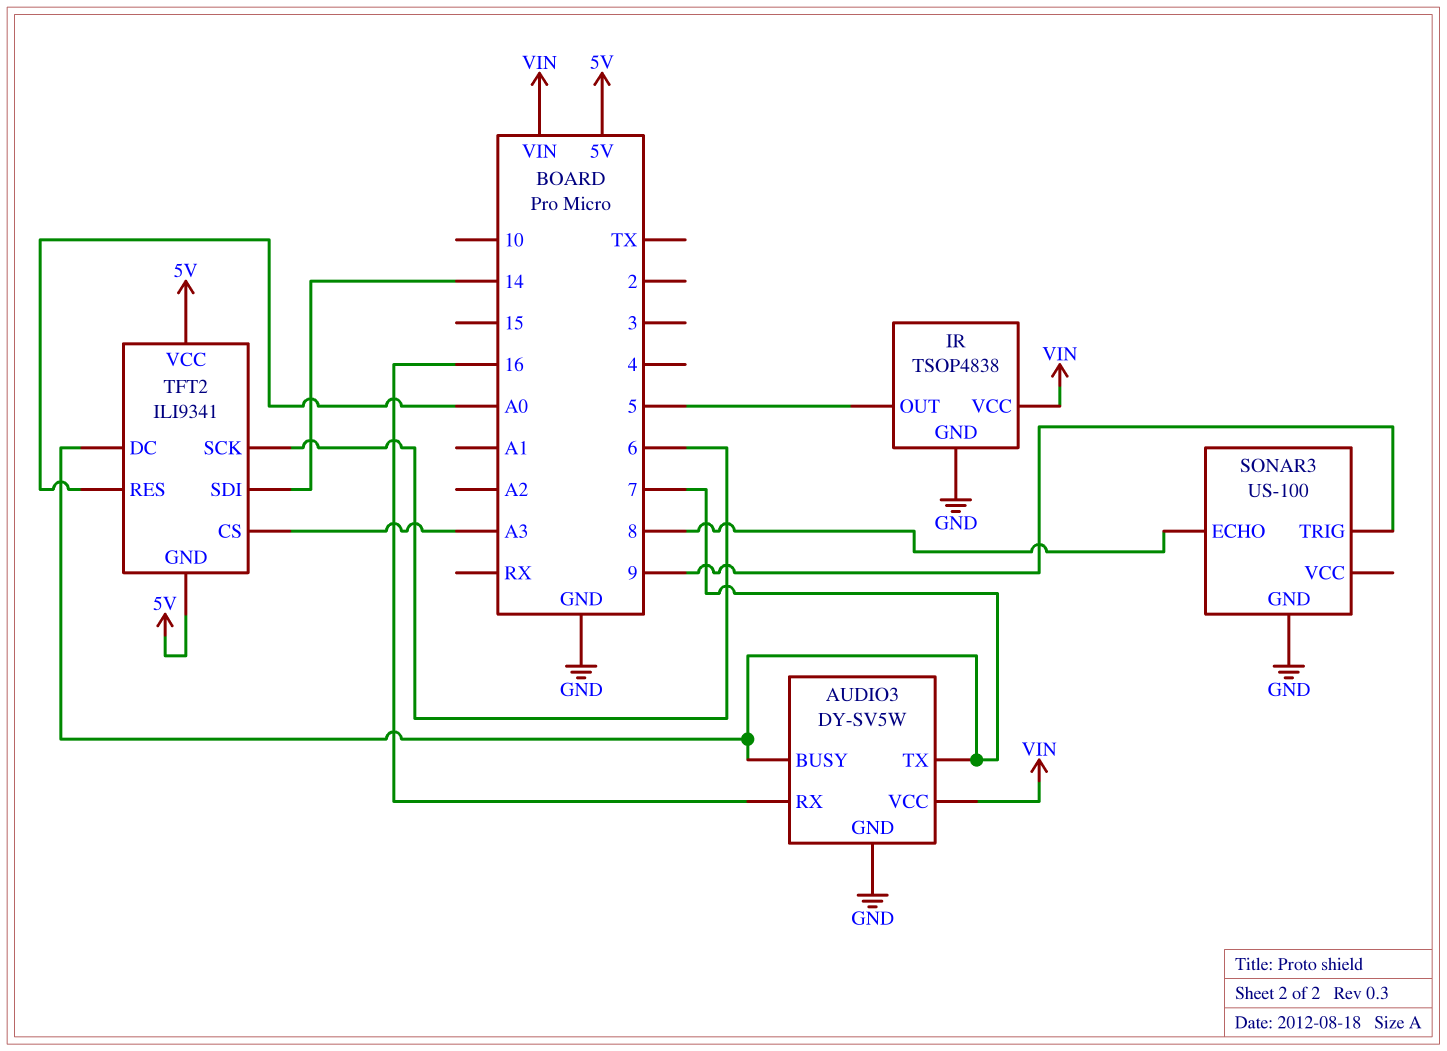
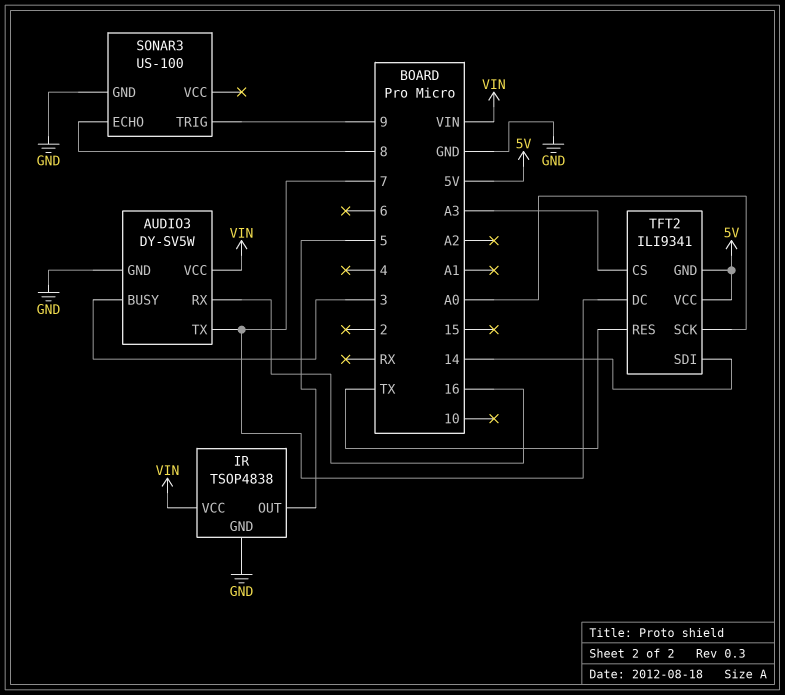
AUDIO3 pin BUSY: 7 -> 3
TFT2 pin RES: A0 -> TX
TFT2 pin SCK: 6 -> A0

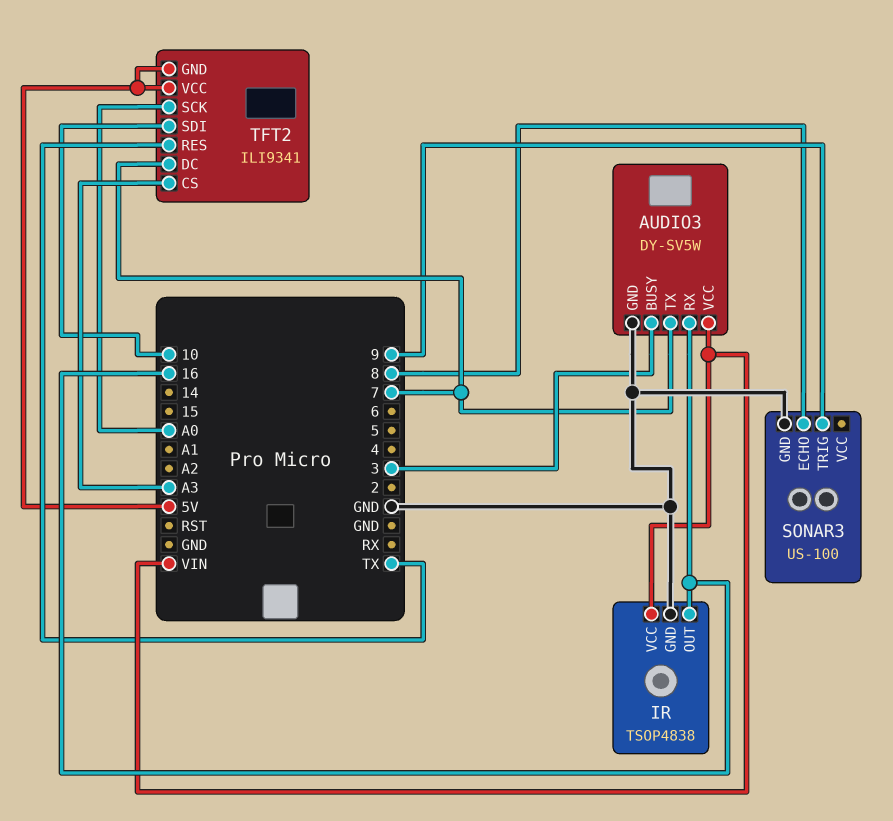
IR pin OUT: 5 -> 16
TFT2 pin SDI: 14 -> 10

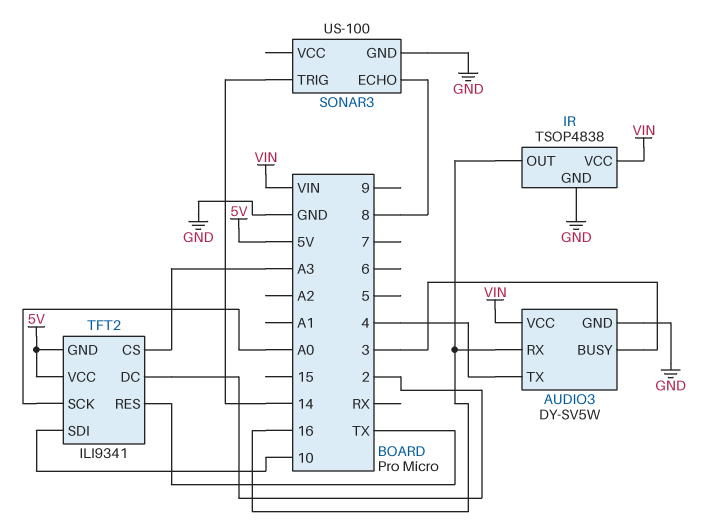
AUDIO3 pin TX: 7 -> 4
SONAR3 pin TRIG: 9 -> 14
TFT2 pin DC: 7 -> 2

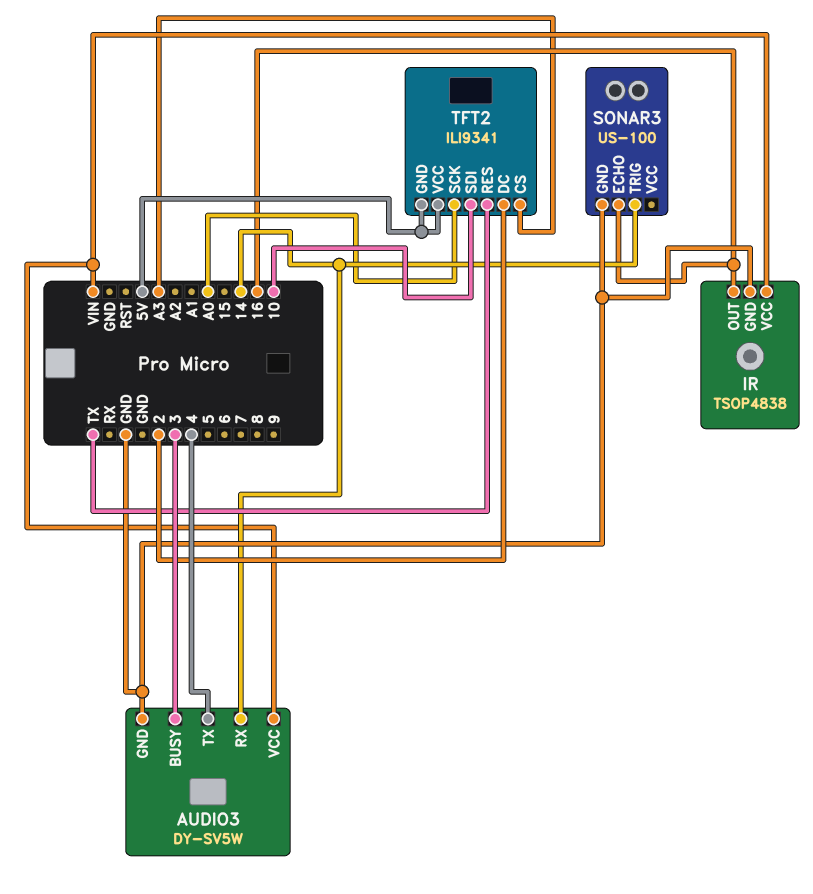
AUDIO3 pin RX: 16 -> 14
SONAR3 pin ECHO: 8 -> 16

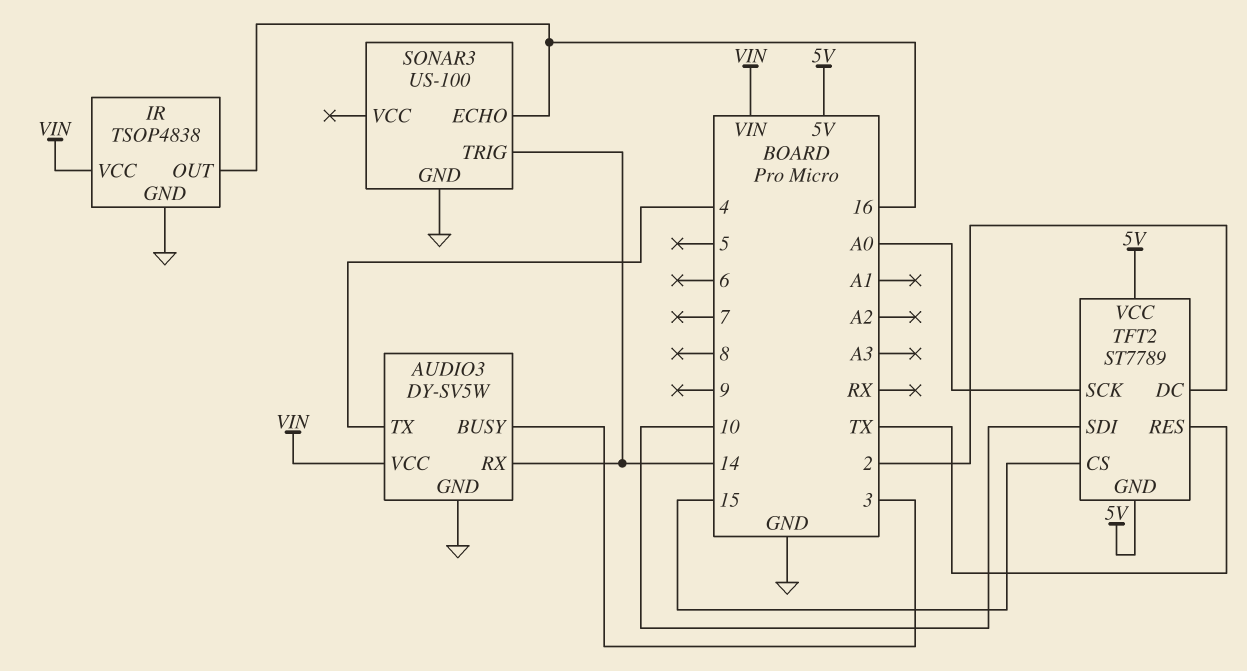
TFT2: ILI9341 -> ST7789
TFT2 pin CS: A3 -> 15

